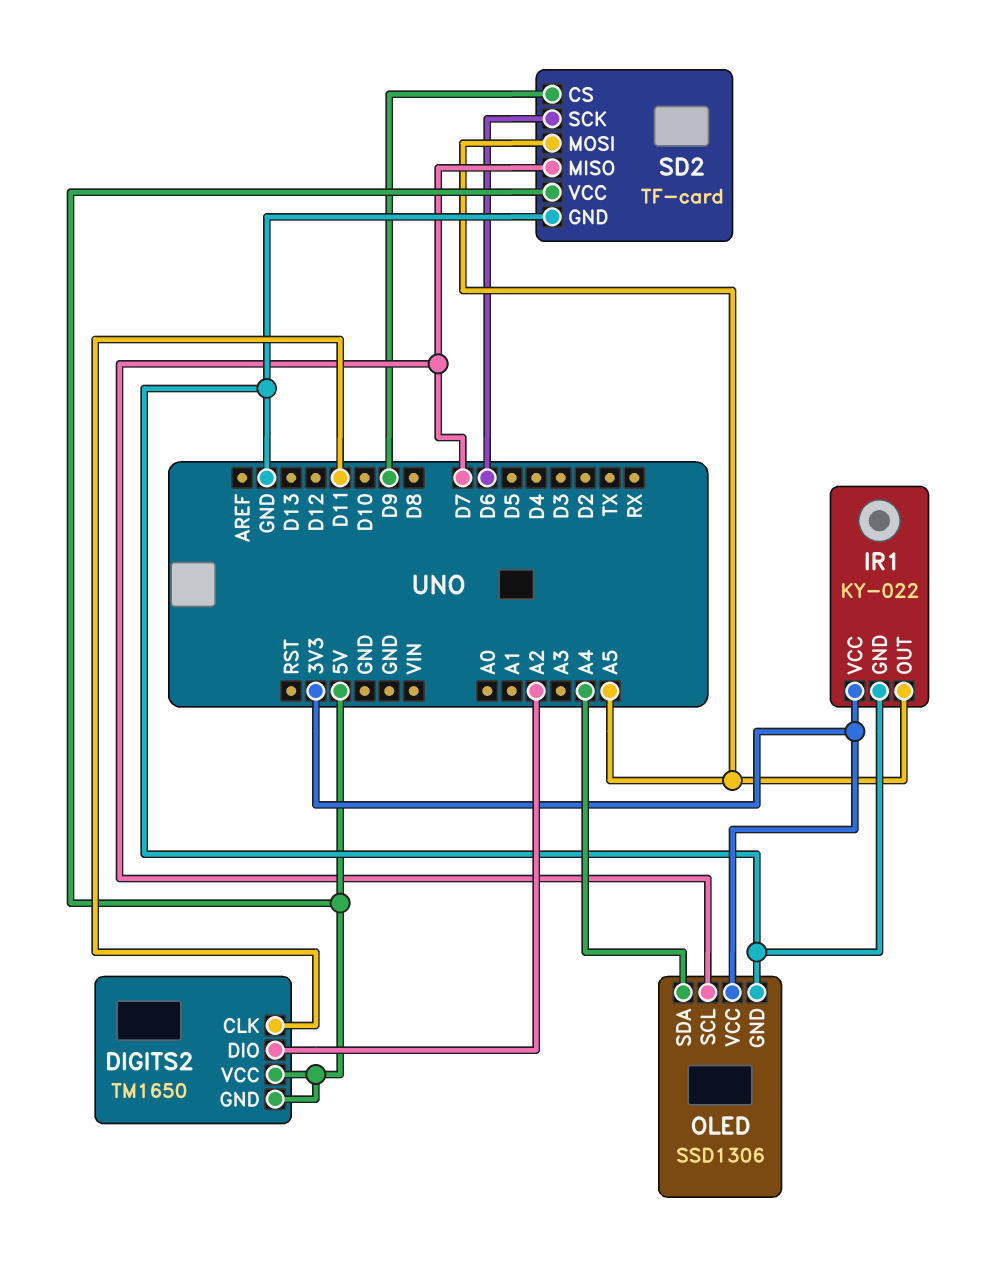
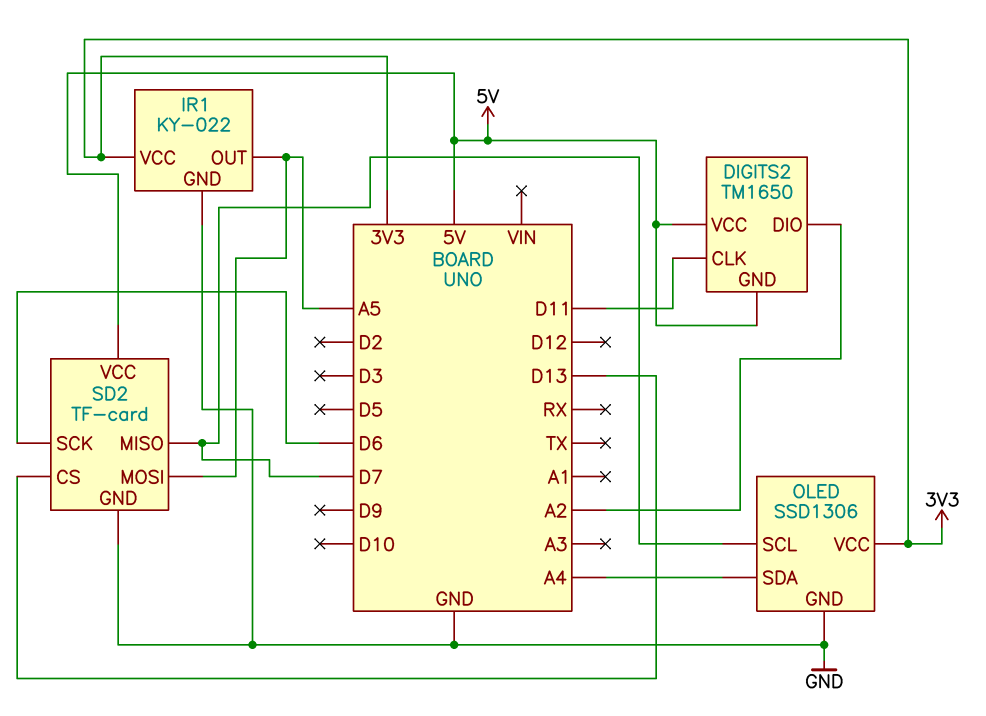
SD2 pin CS: D9 -> D13

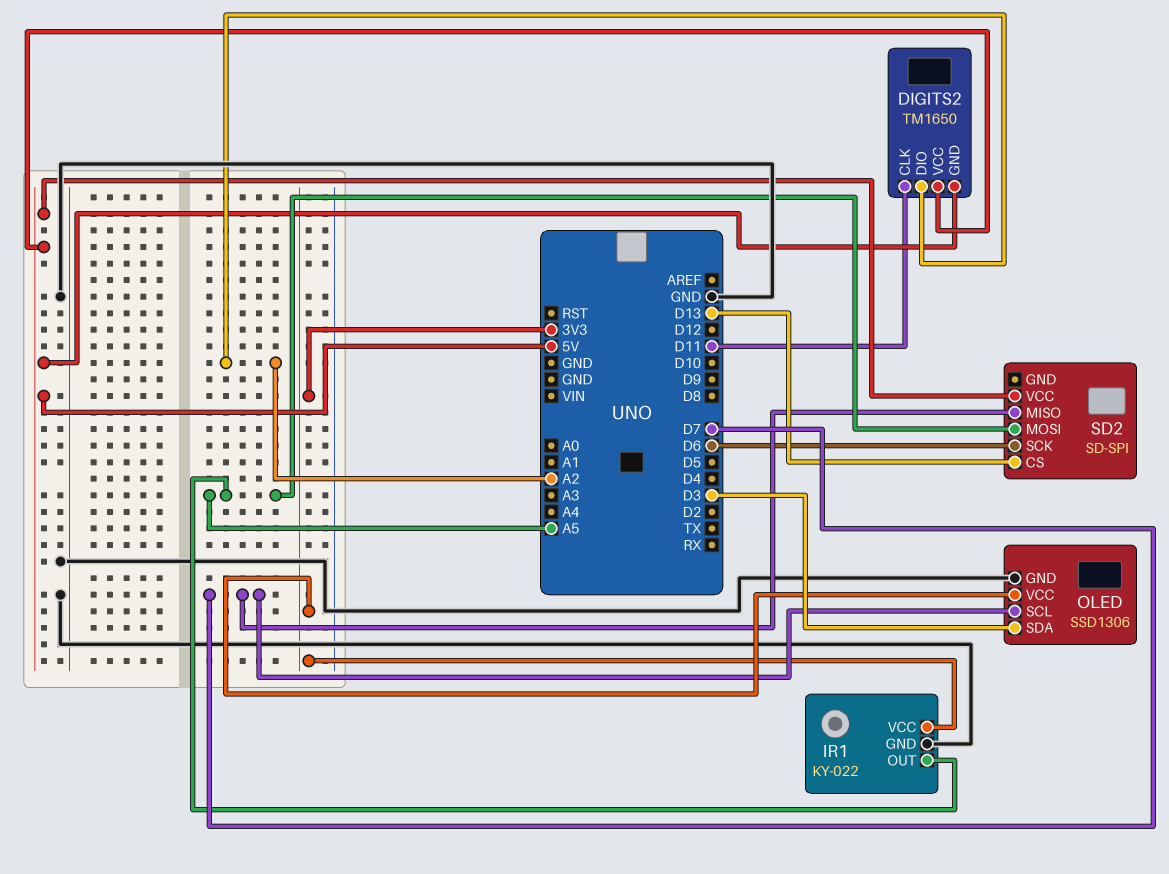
OLED pin SDA: A4 -> D3
SD2: TF-card -> SD-SPI
SD2 pin GND: GND -> none

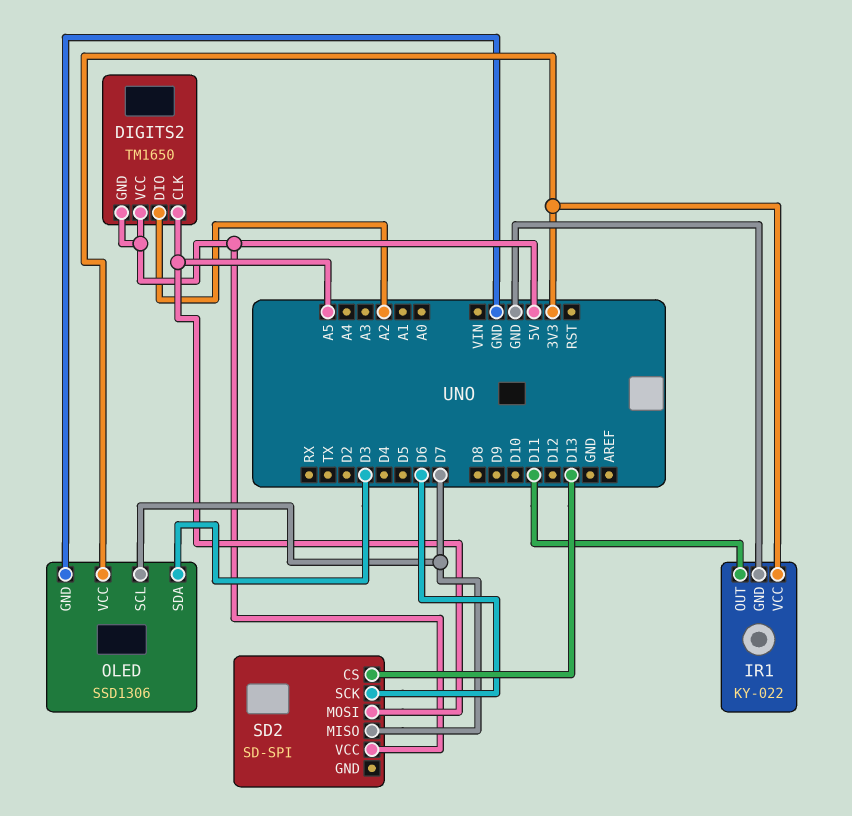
DIGITS2 pin CLK: D11 -> A5
IR1 pin OUT: A5 -> D11

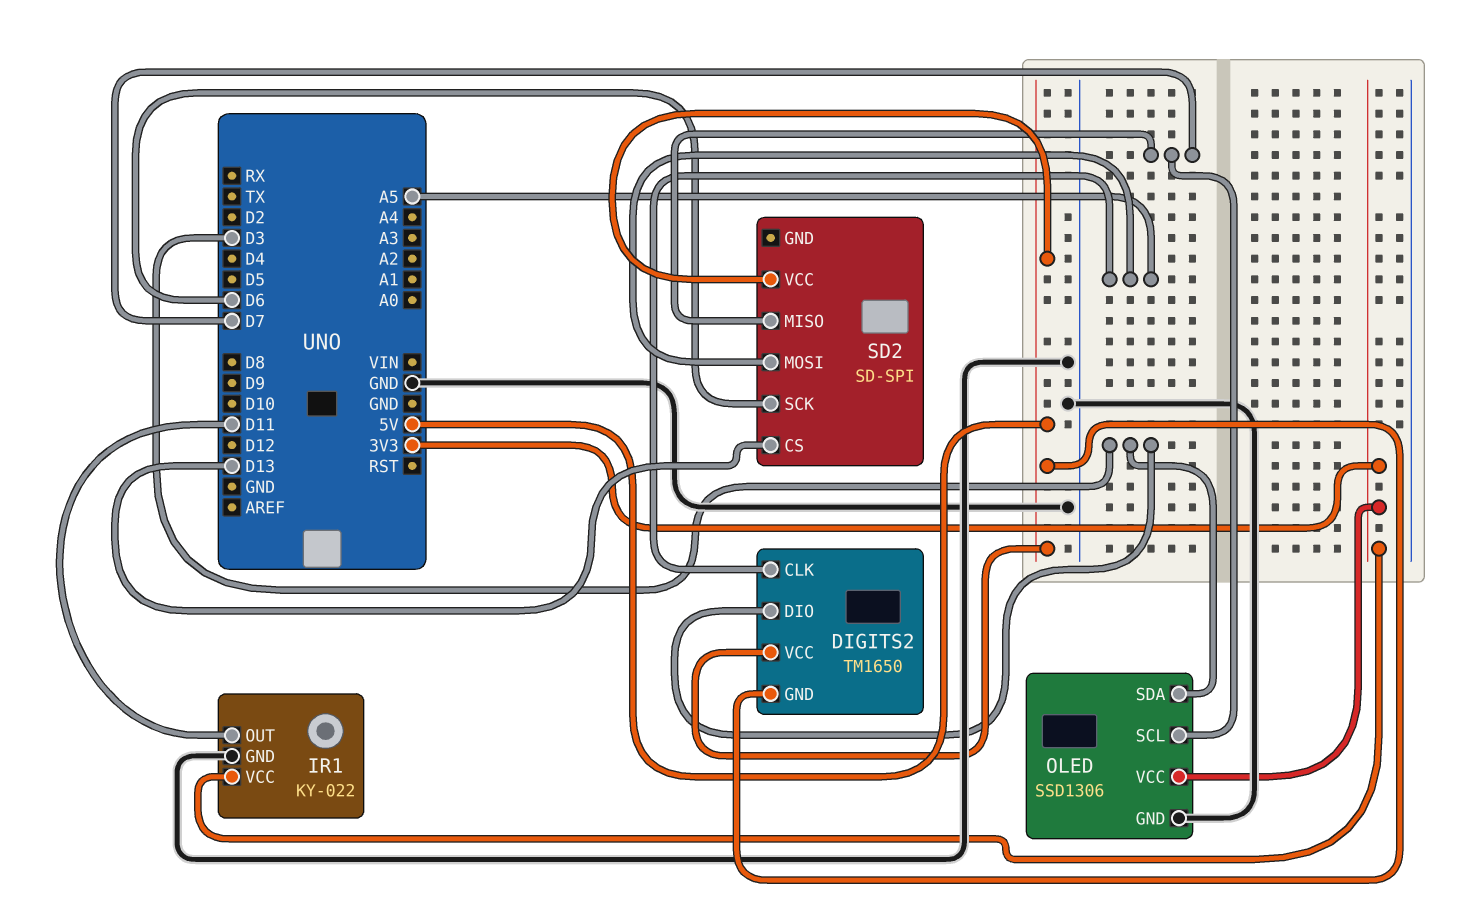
DIGITS2 pin DIO: A2 -> D3

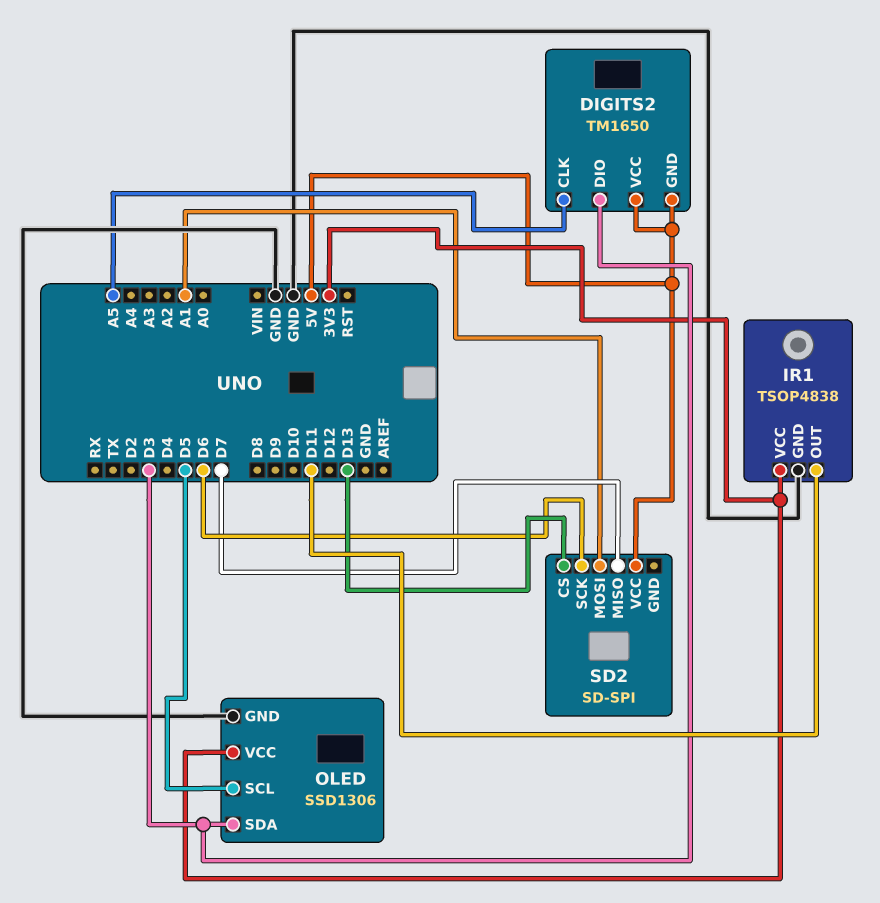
IR1: KY-022 -> TSOP4838
OLED pin SCL: D7 -> D5
SD2 pin MOSI: A5 -> A1

